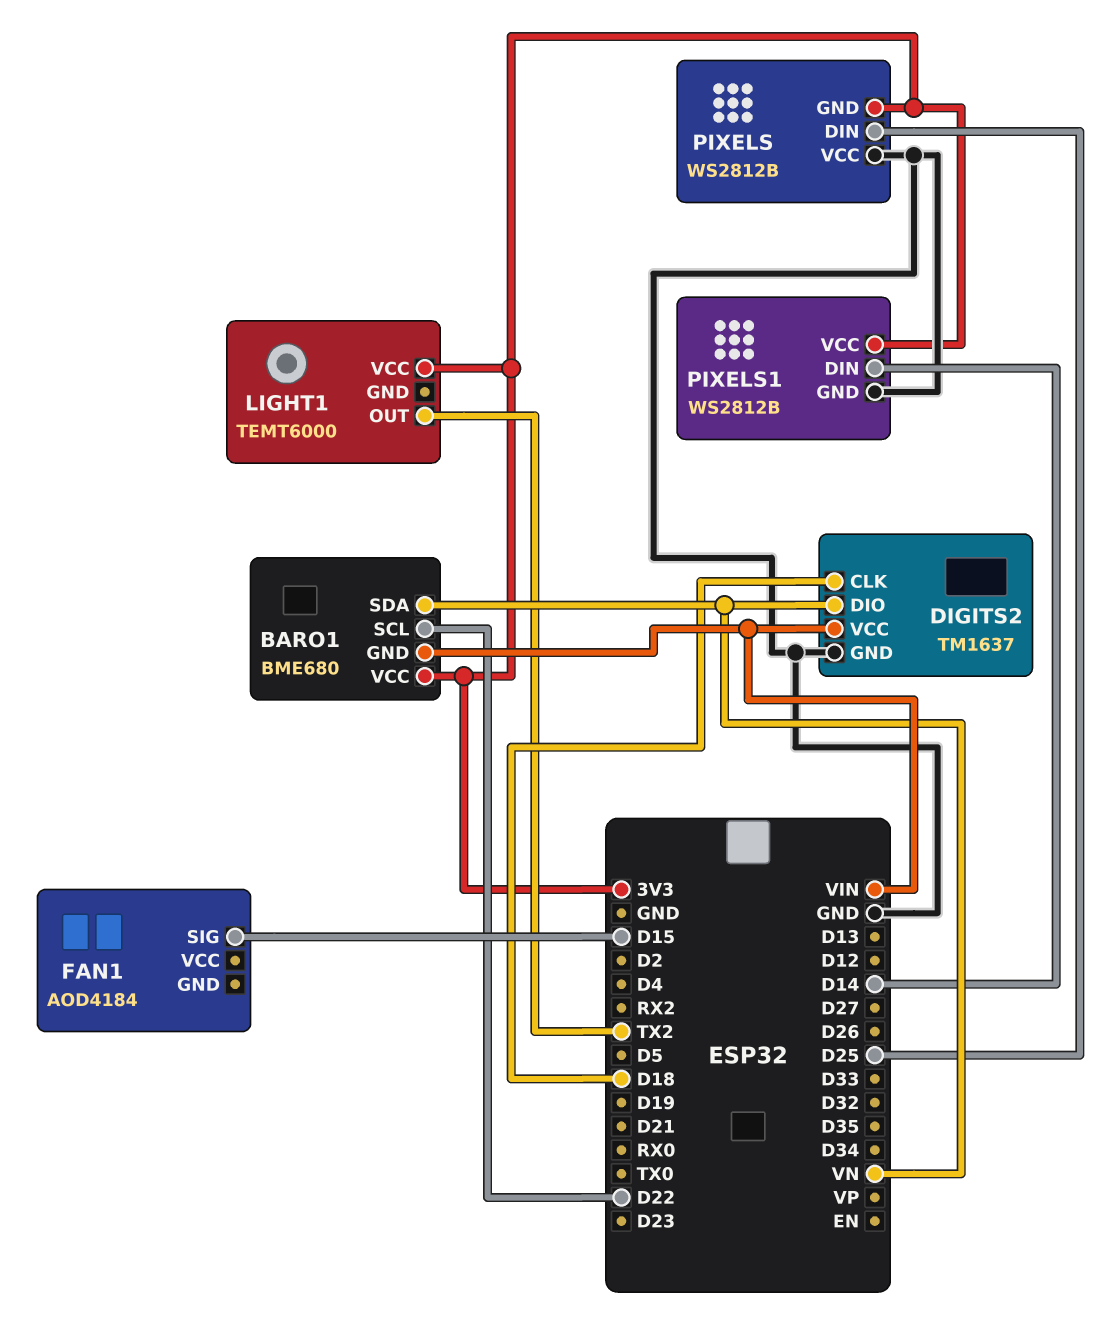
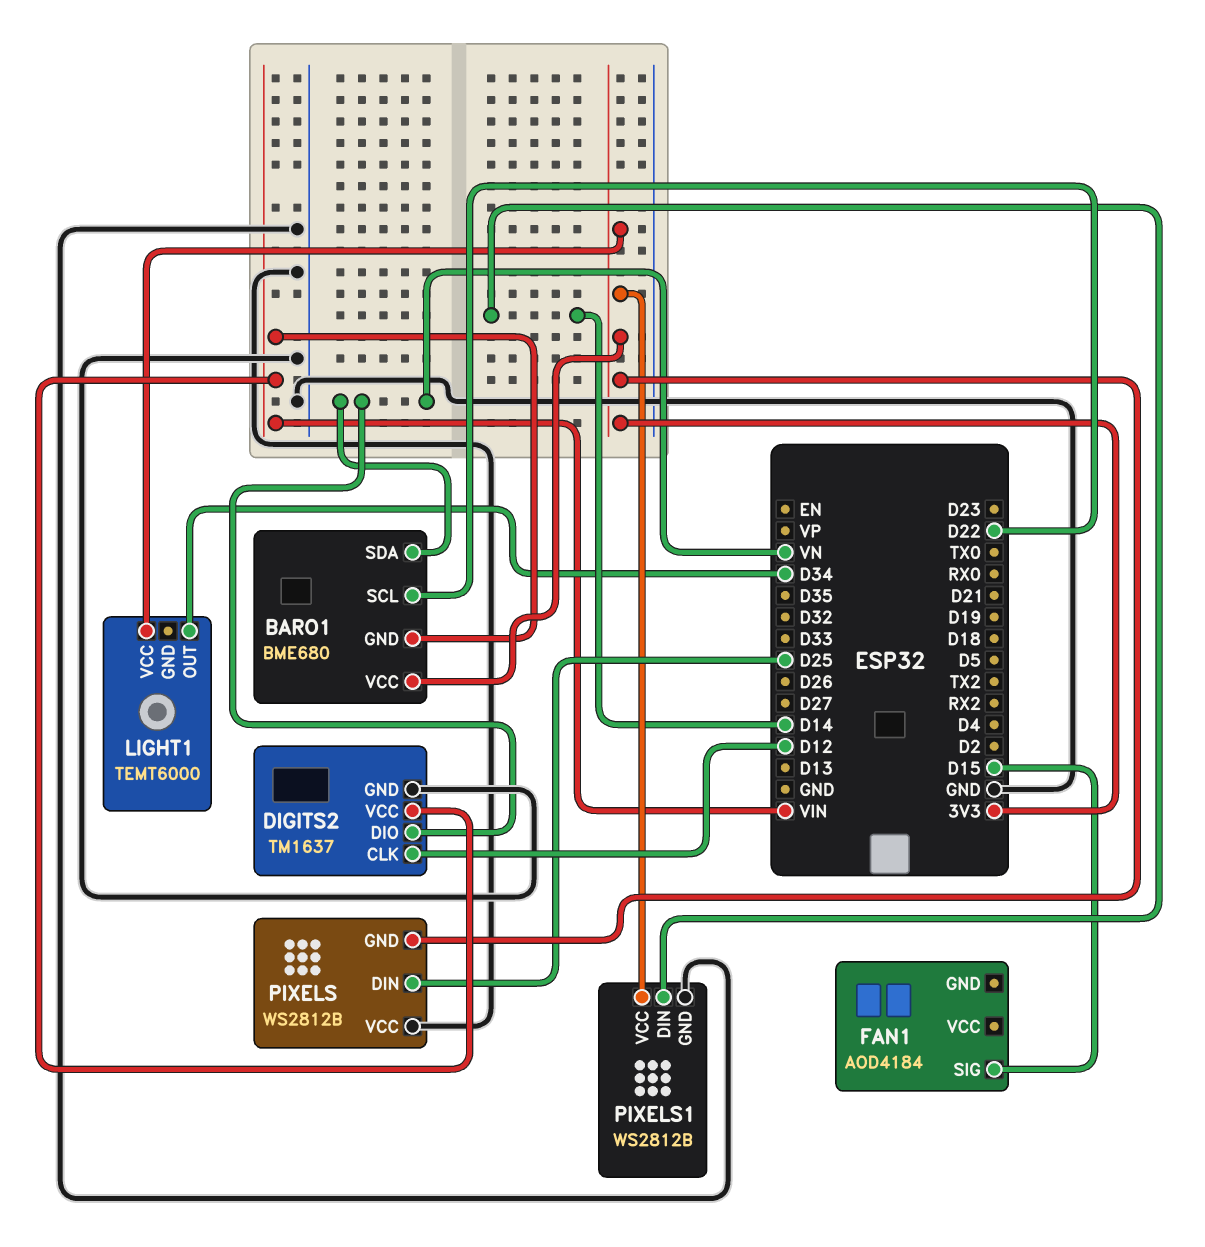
DIGITS2 pin CLK: D18 -> D12
LIGHT1 pin OUT: TX2 -> D34

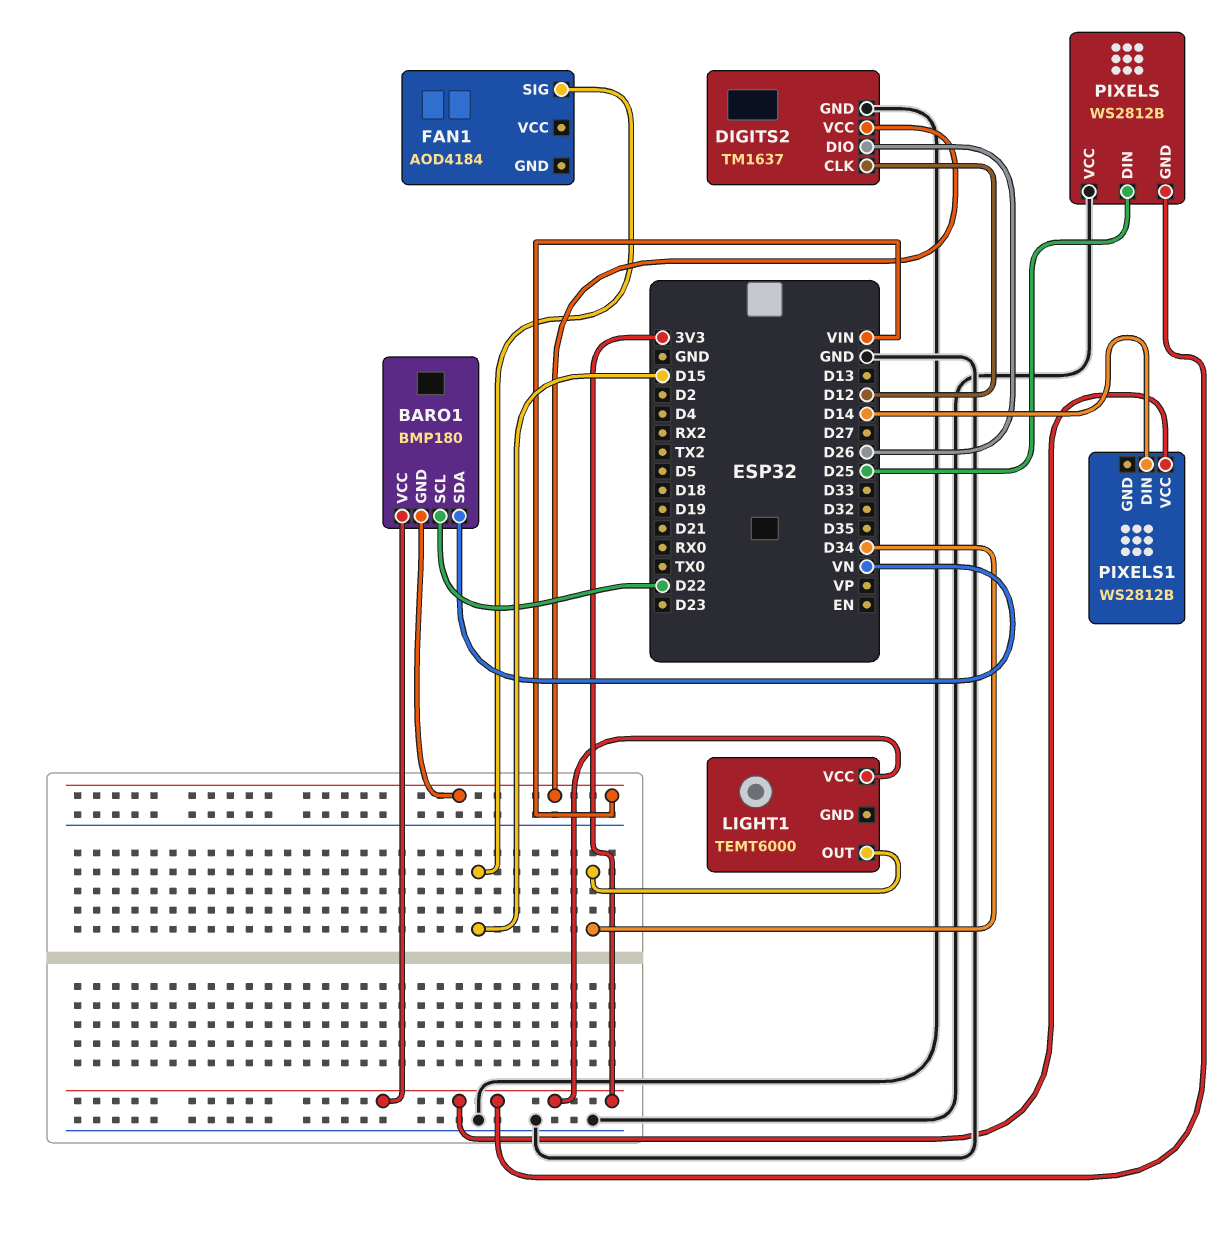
BARO1: BME680 -> BMP180
DIGITS2 pin DIO: VN -> D26
PIXELS1 pin GND: GND -> none

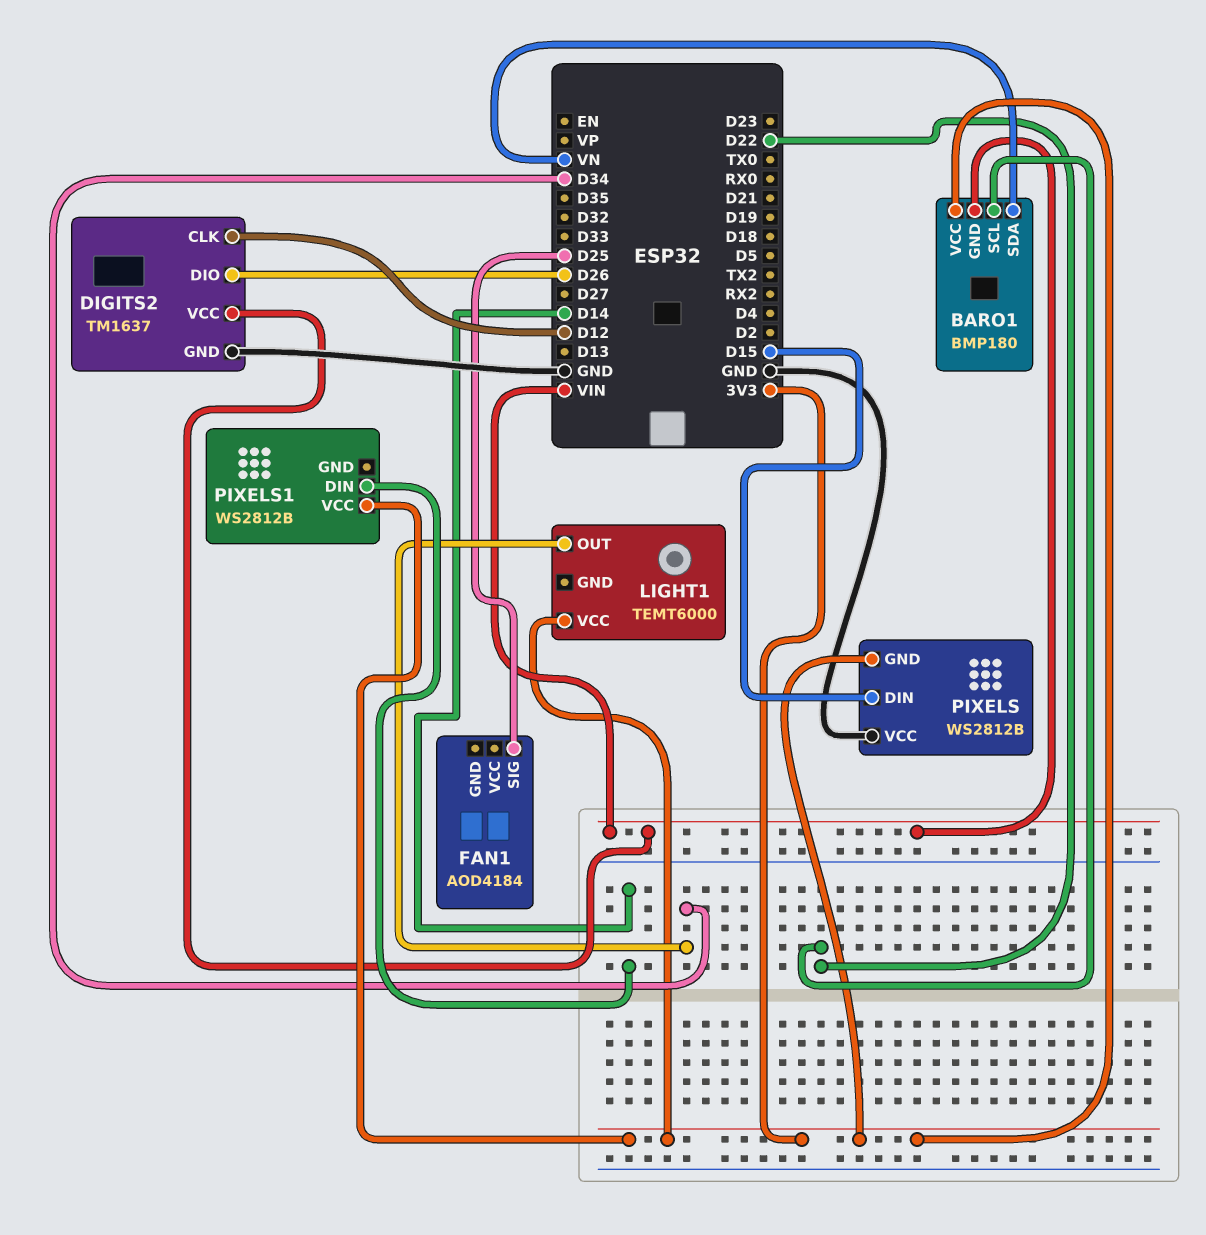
FAN1 pin SIG: D15 -> D25
PIXELS pin DIN: D25 -> D15

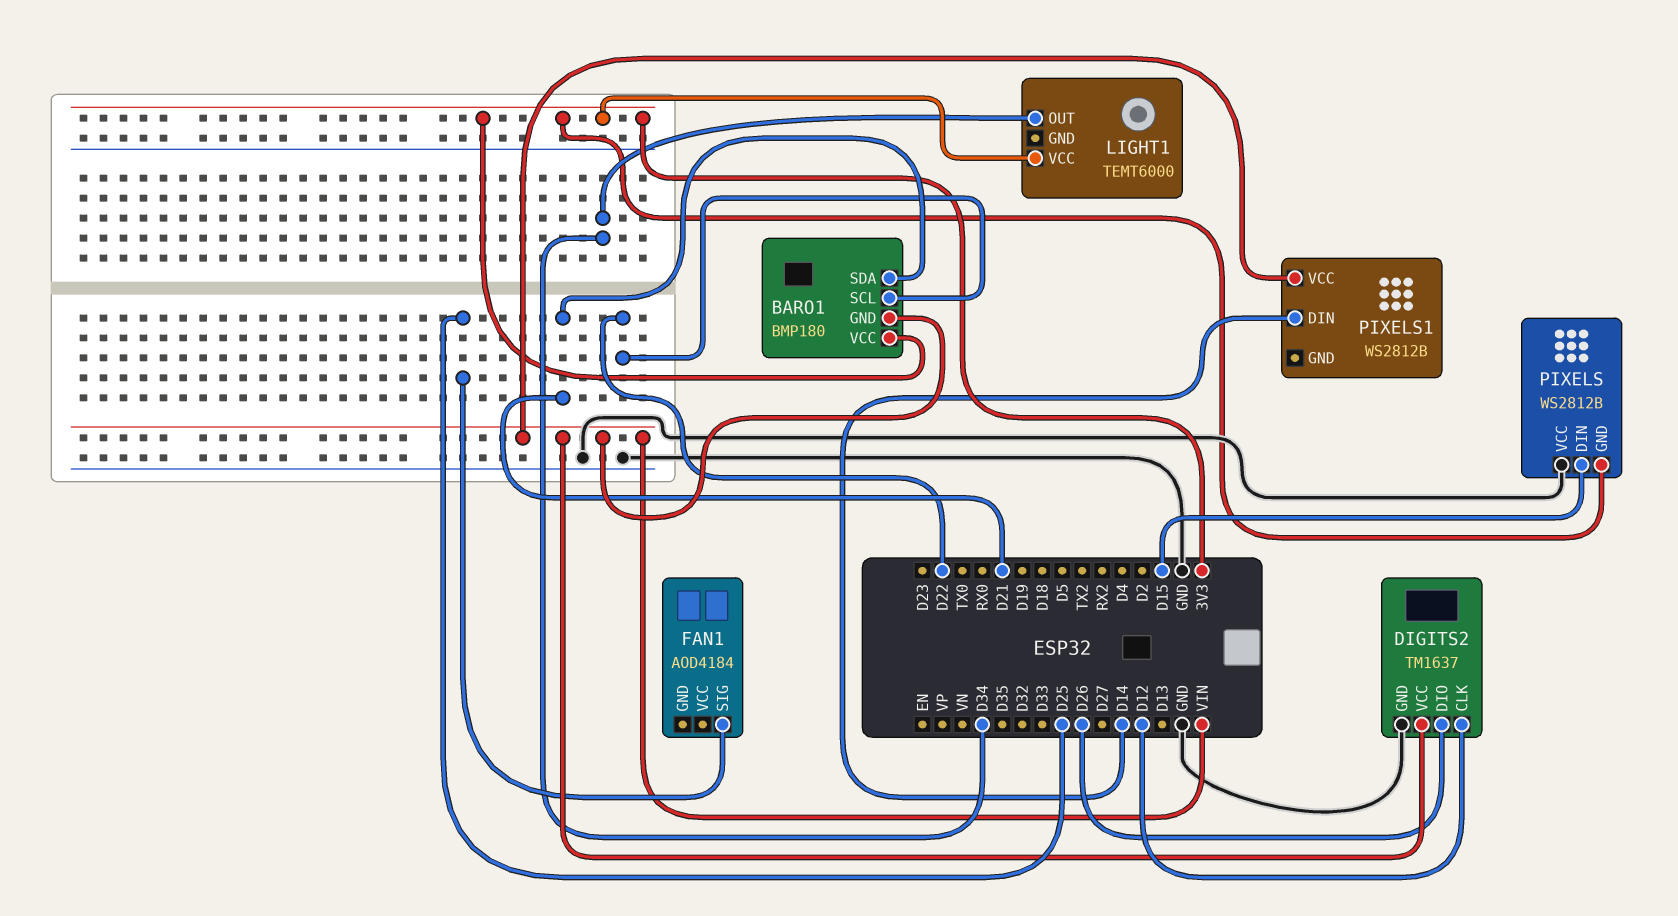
BARO1 pin SDA: VN -> D21
PIXELS1 pin VCC: 3V3 -> VIN

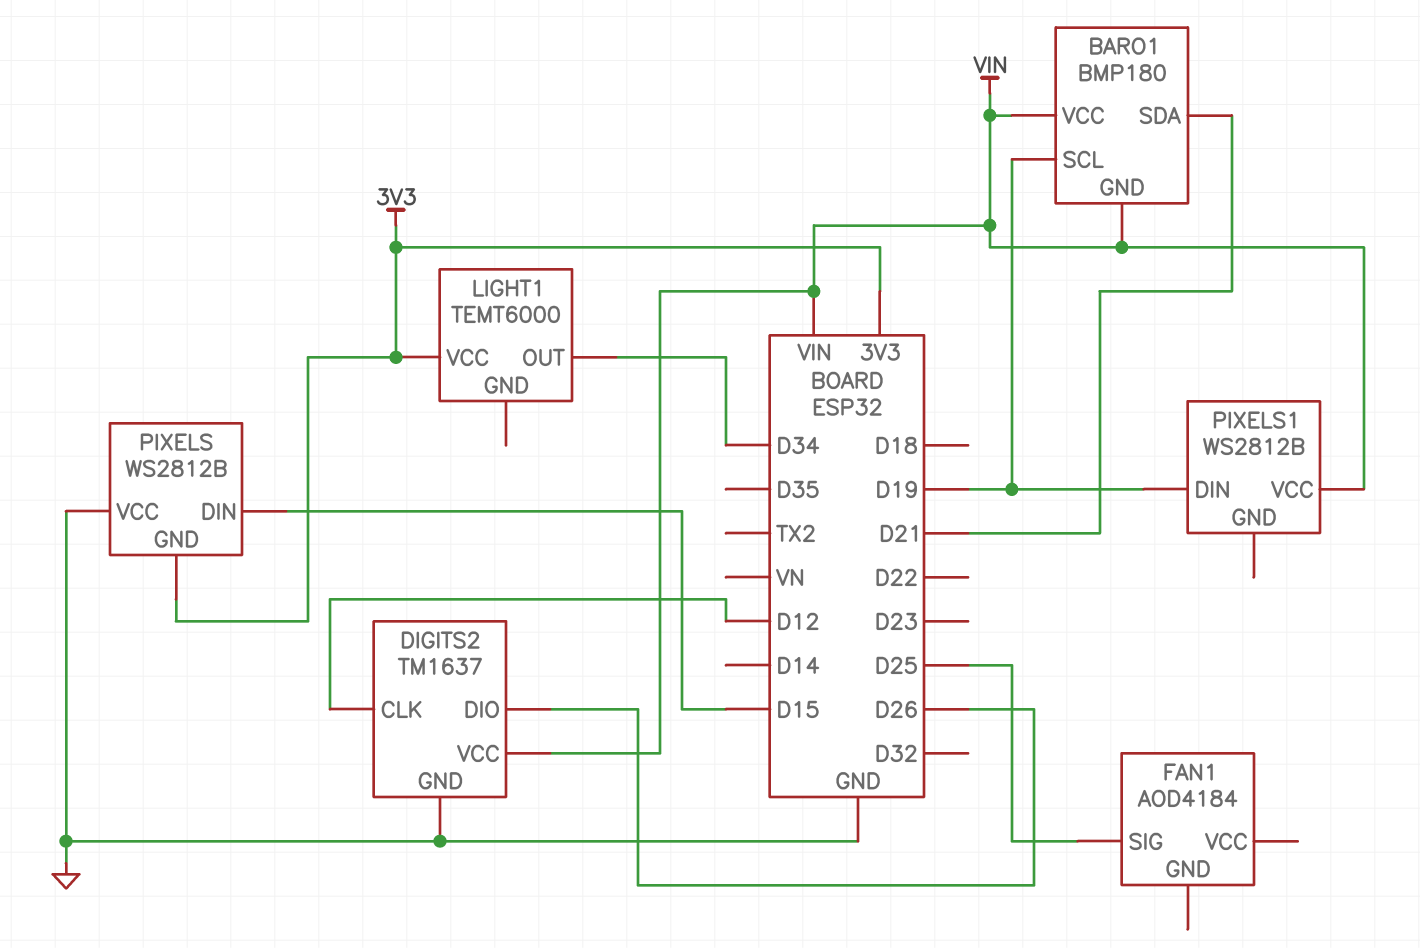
BARO1 pin SCL: D22 -> D19
BARO1 pin VCC: 3V3 -> VIN
PIXELS1 pin DIN: D14 -> D19

